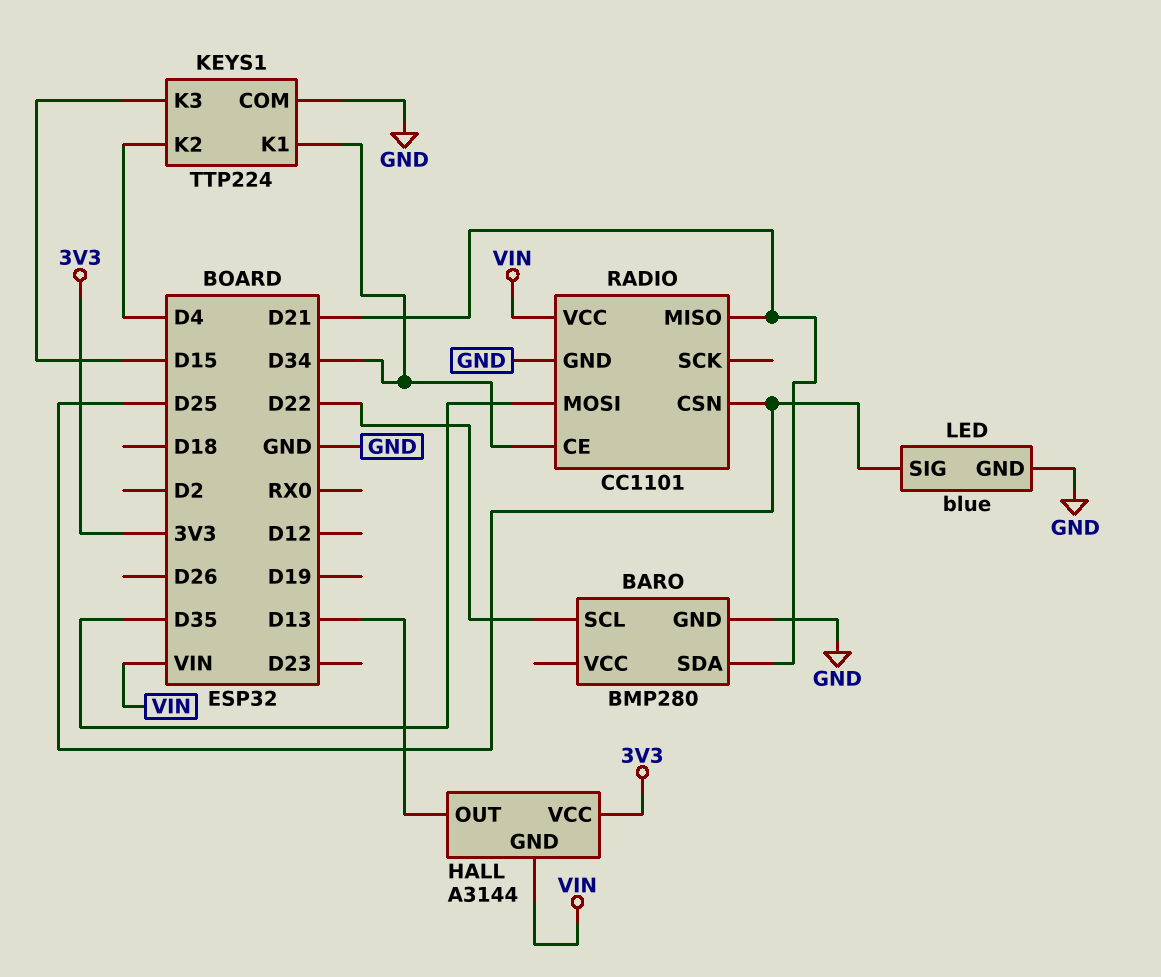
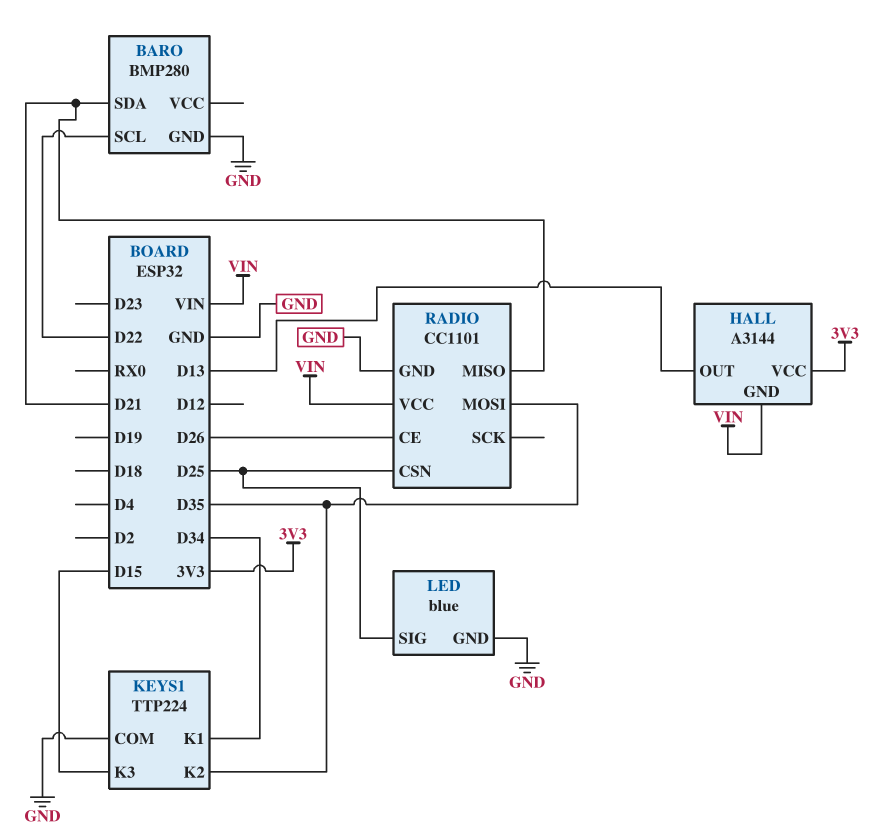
KEYS1 pin K2: D4 -> D35
RADIO pin CE: D34 -> D26

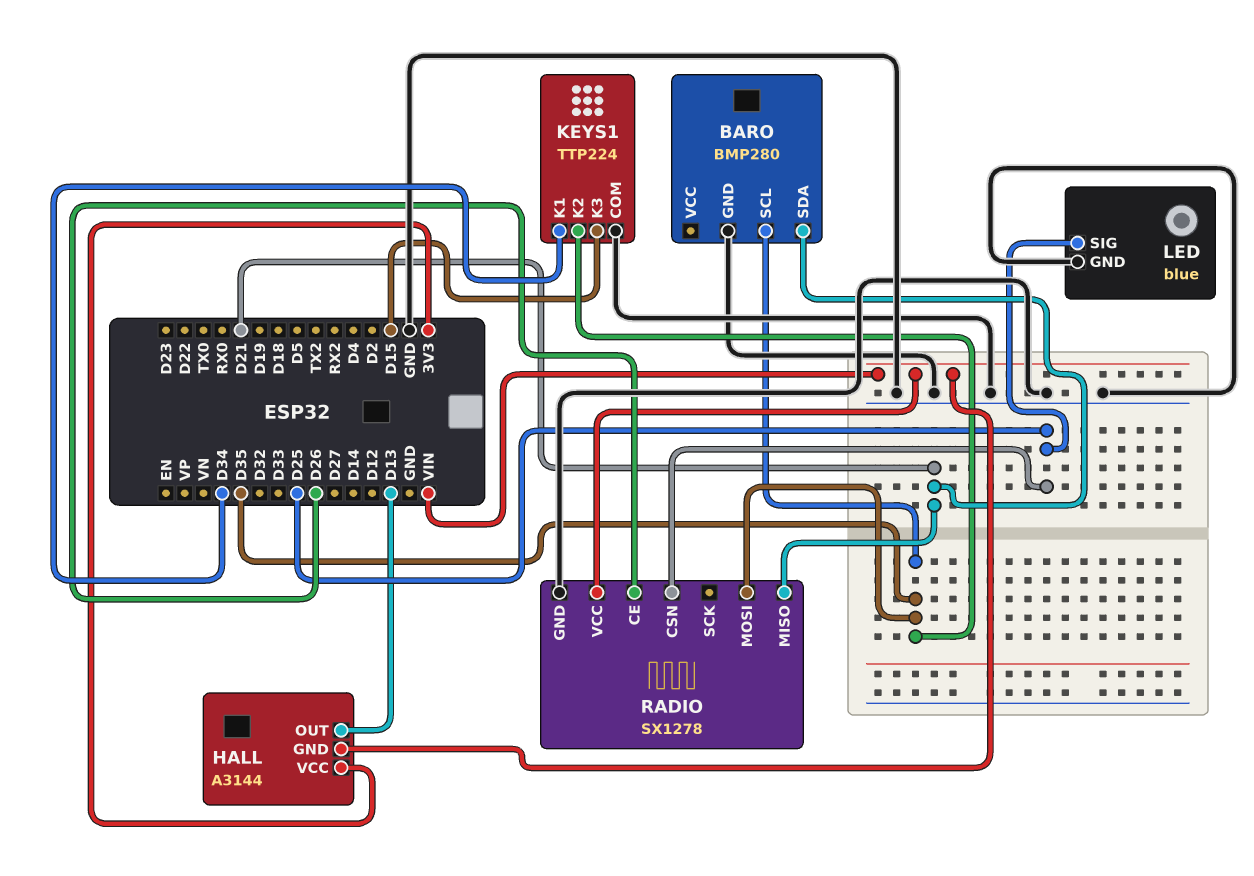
BARO pin SCL: D22 -> D35
RADIO: CC1101 -> SX1278

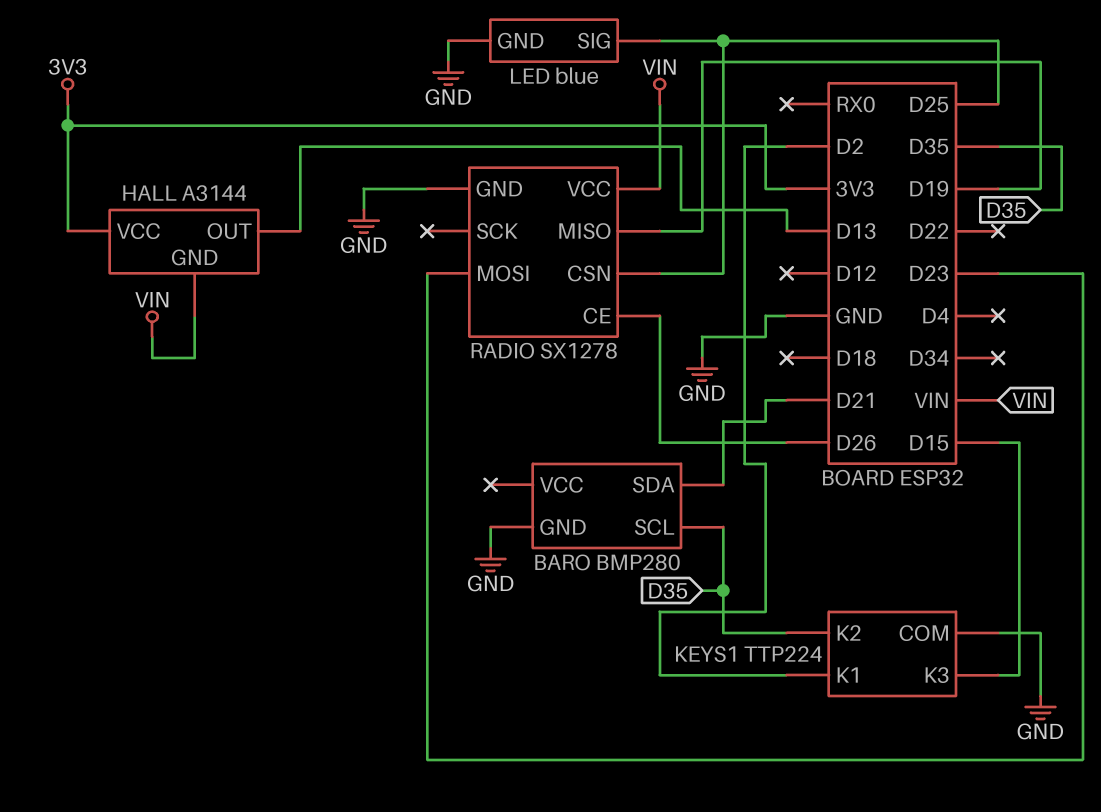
KEYS1 pin K1: D34 -> D2
RADIO pin MISO: D21 -> D19
RADIO pin MOSI: D35 -> D23

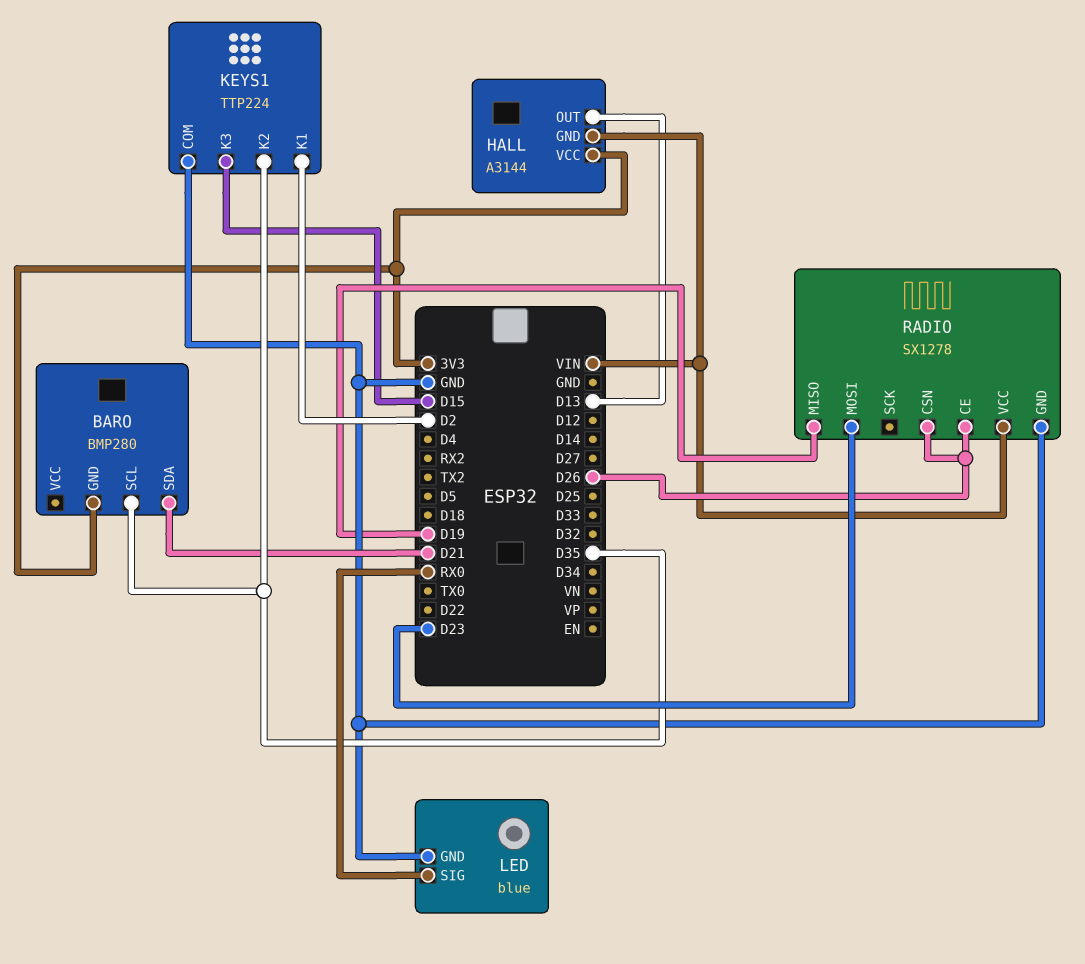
BARO pin GND: GND -> 3V3
LED pin SIG: D25 -> RX0
RADIO pin CSN: D25 -> D26

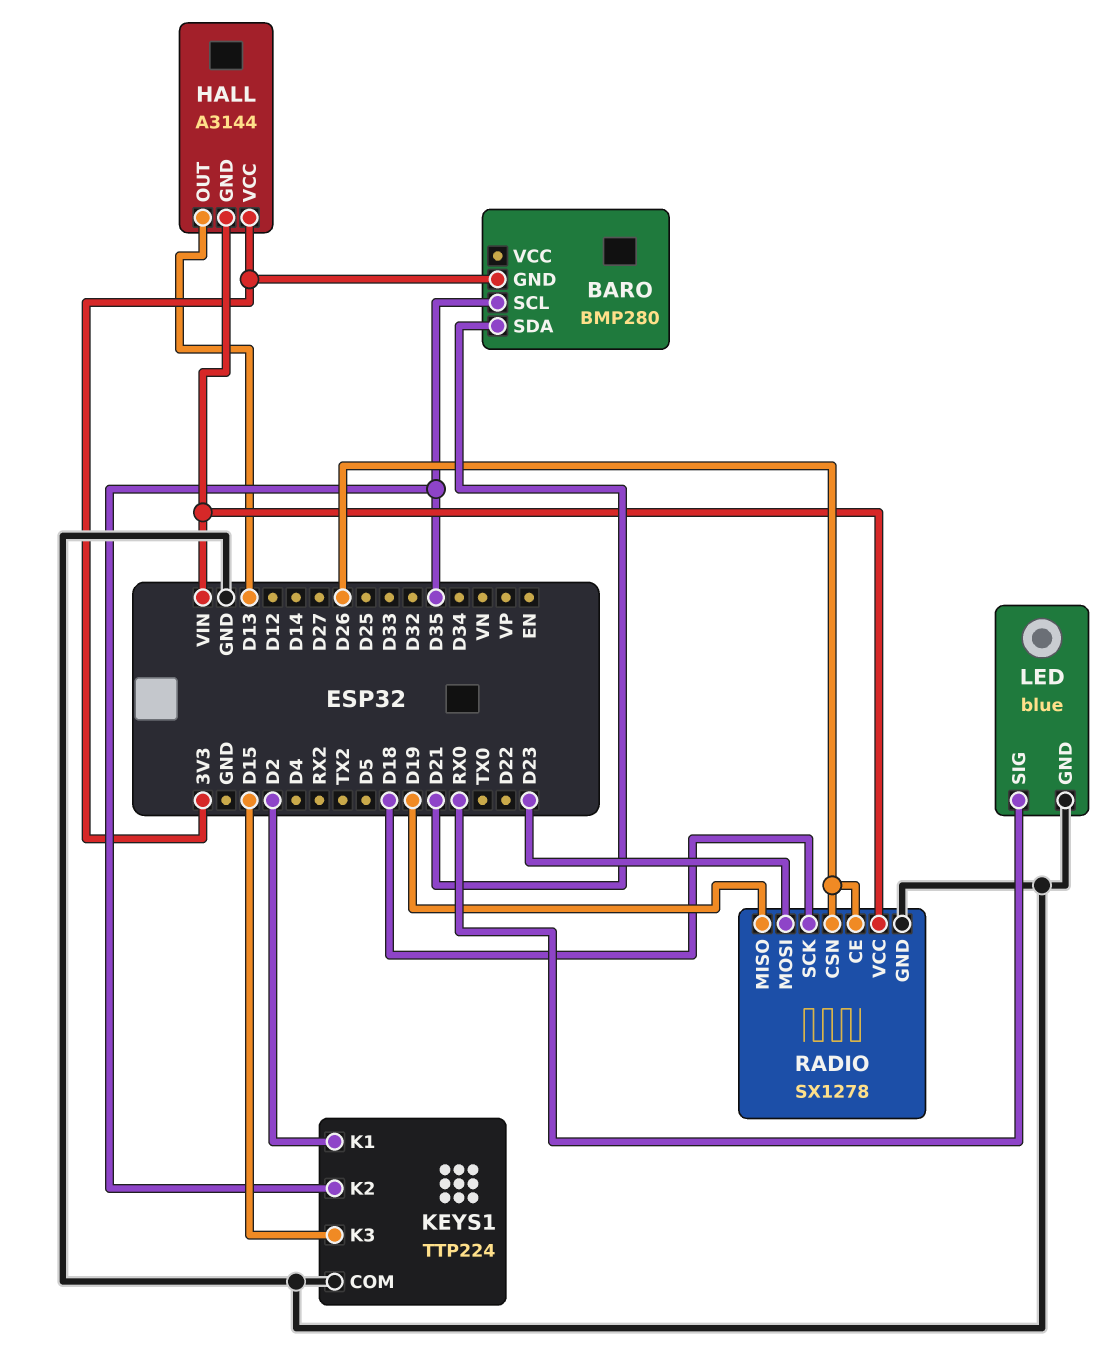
RADIO pin SCK: none -> D18

